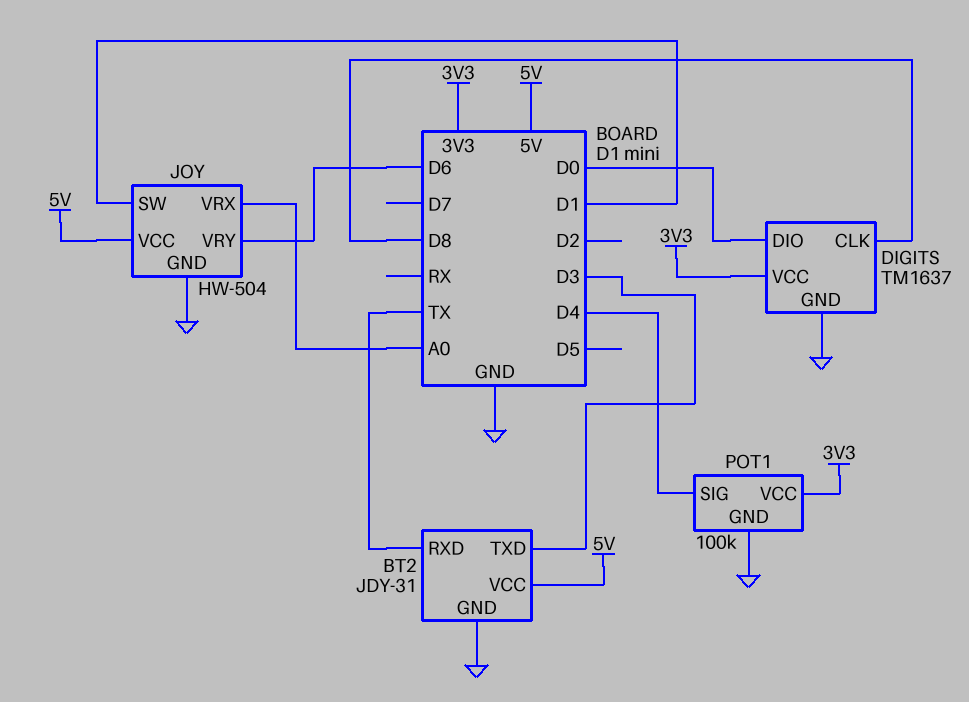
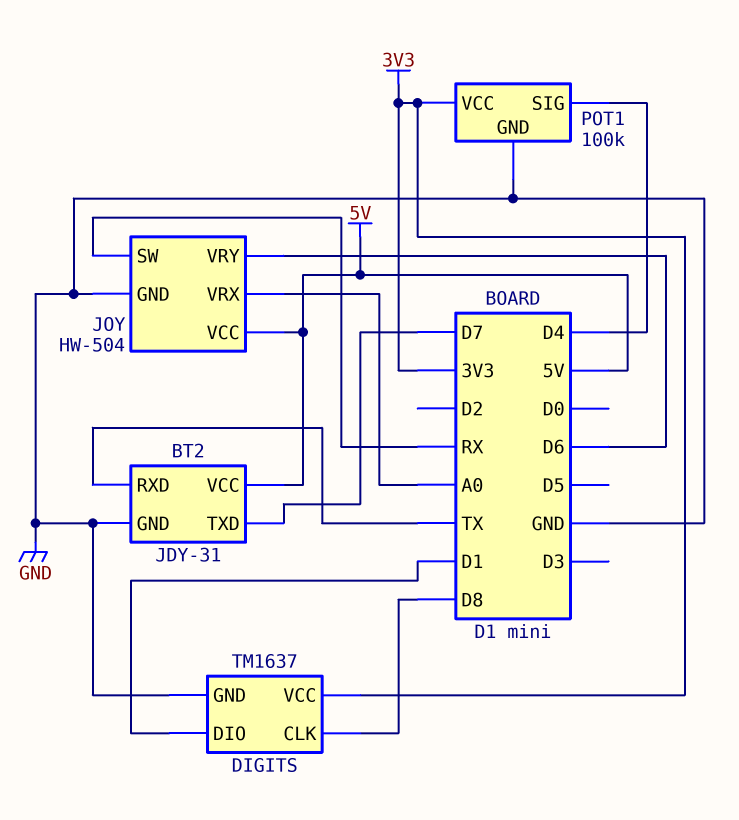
BT2 pin TXD: D3 -> D7
DIGITS pin DIO: D0 -> D1
JOY pin SW: D1 -> RX

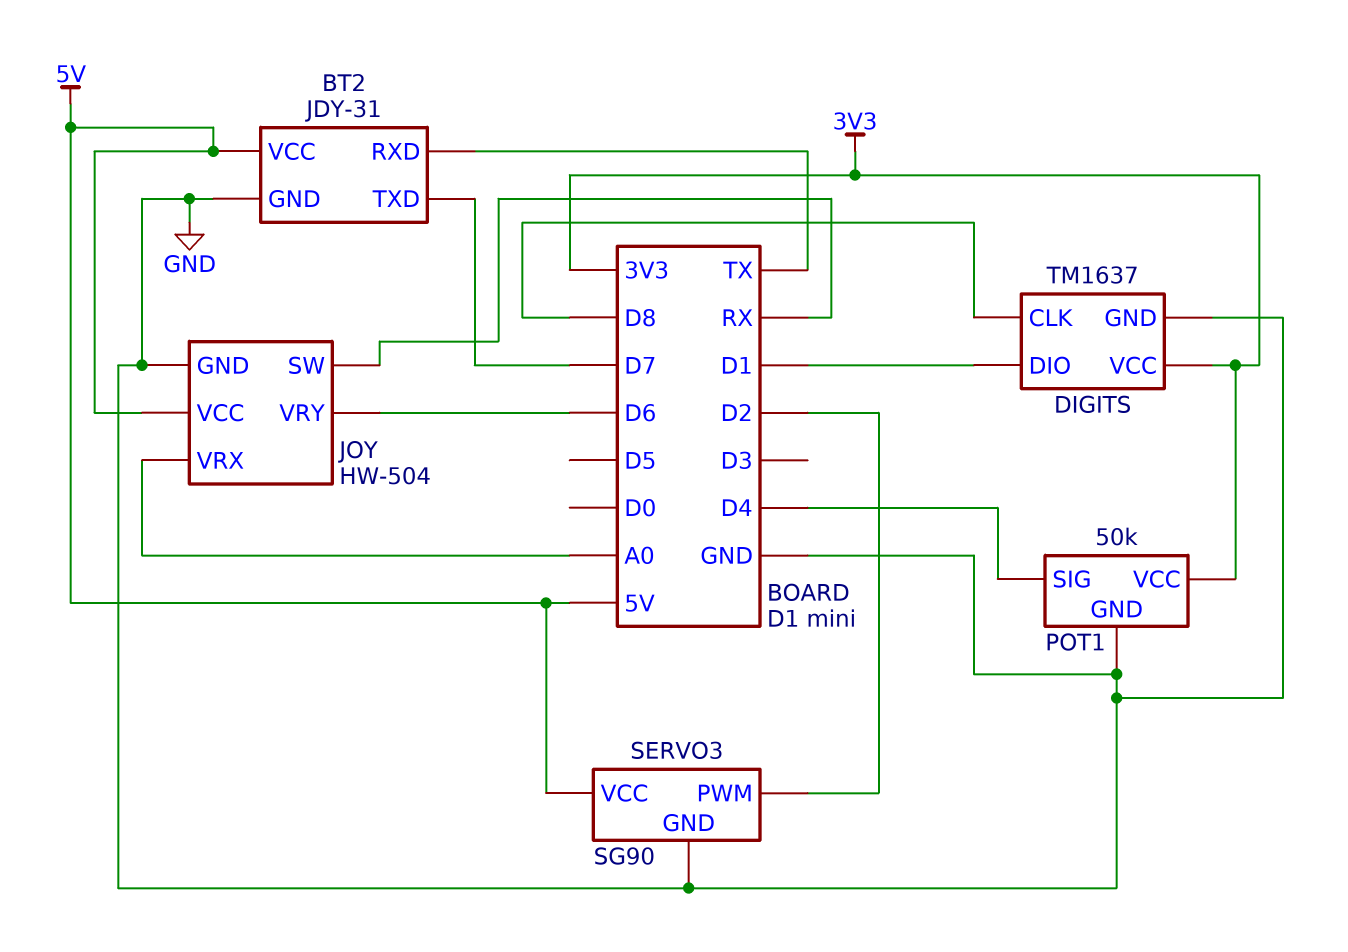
POT1: 100k -> 50k
SERVO3: none -> SG90
SERVO3 pin GND: none -> GND
SERVO3 pin PWM: none -> D2
SERVO3 pin VCC: none -> 5V

